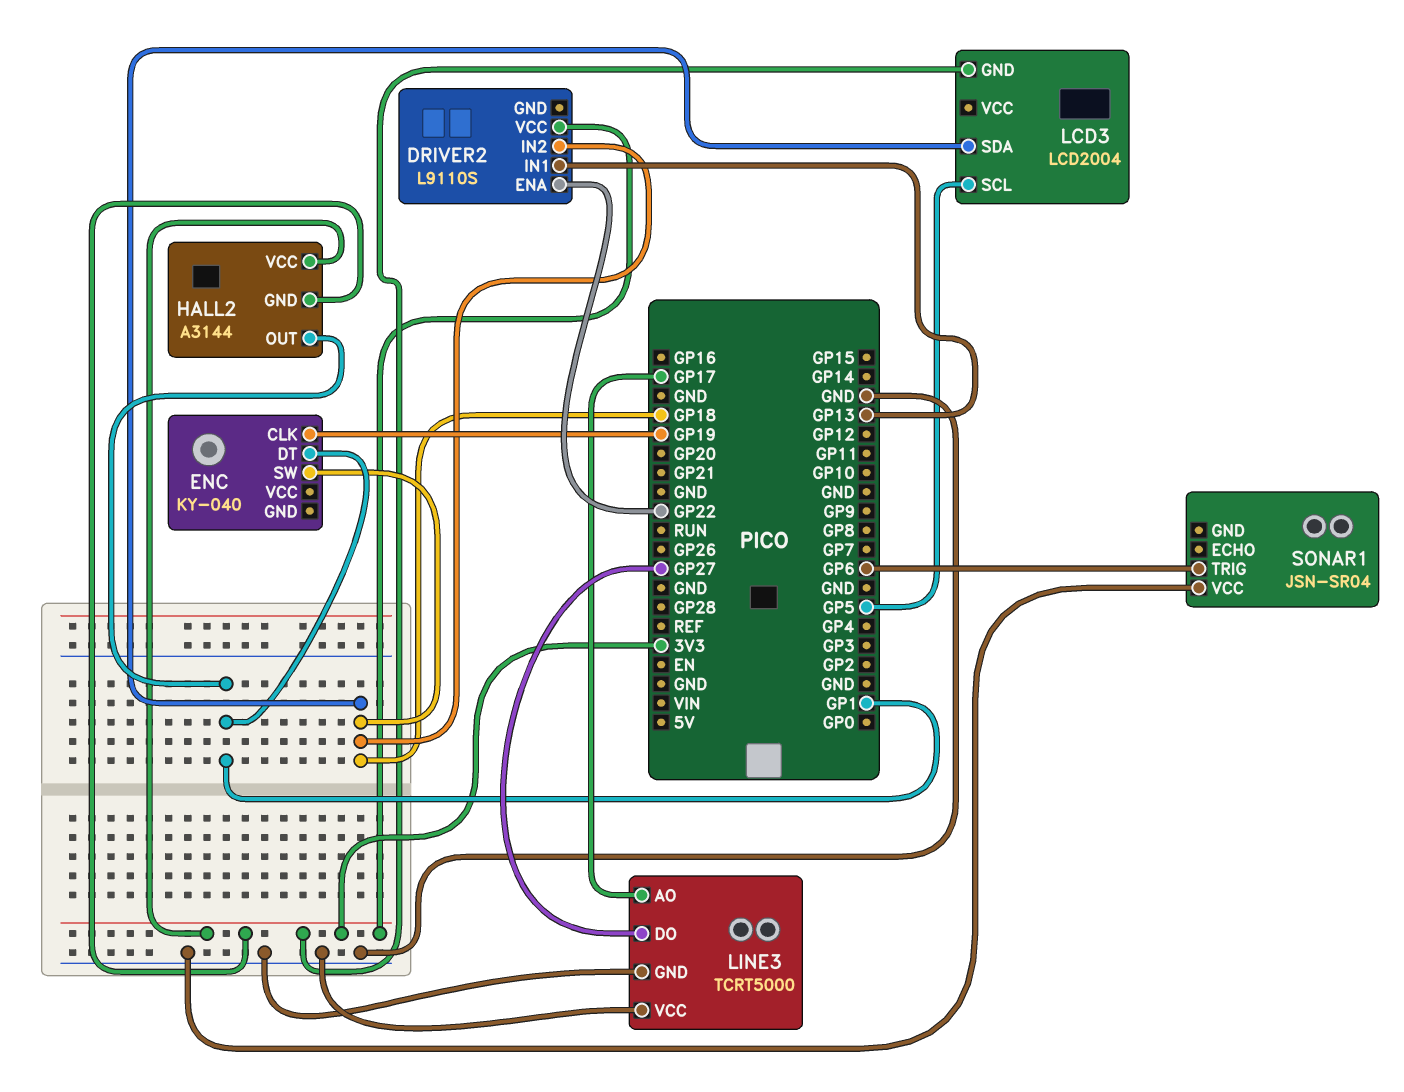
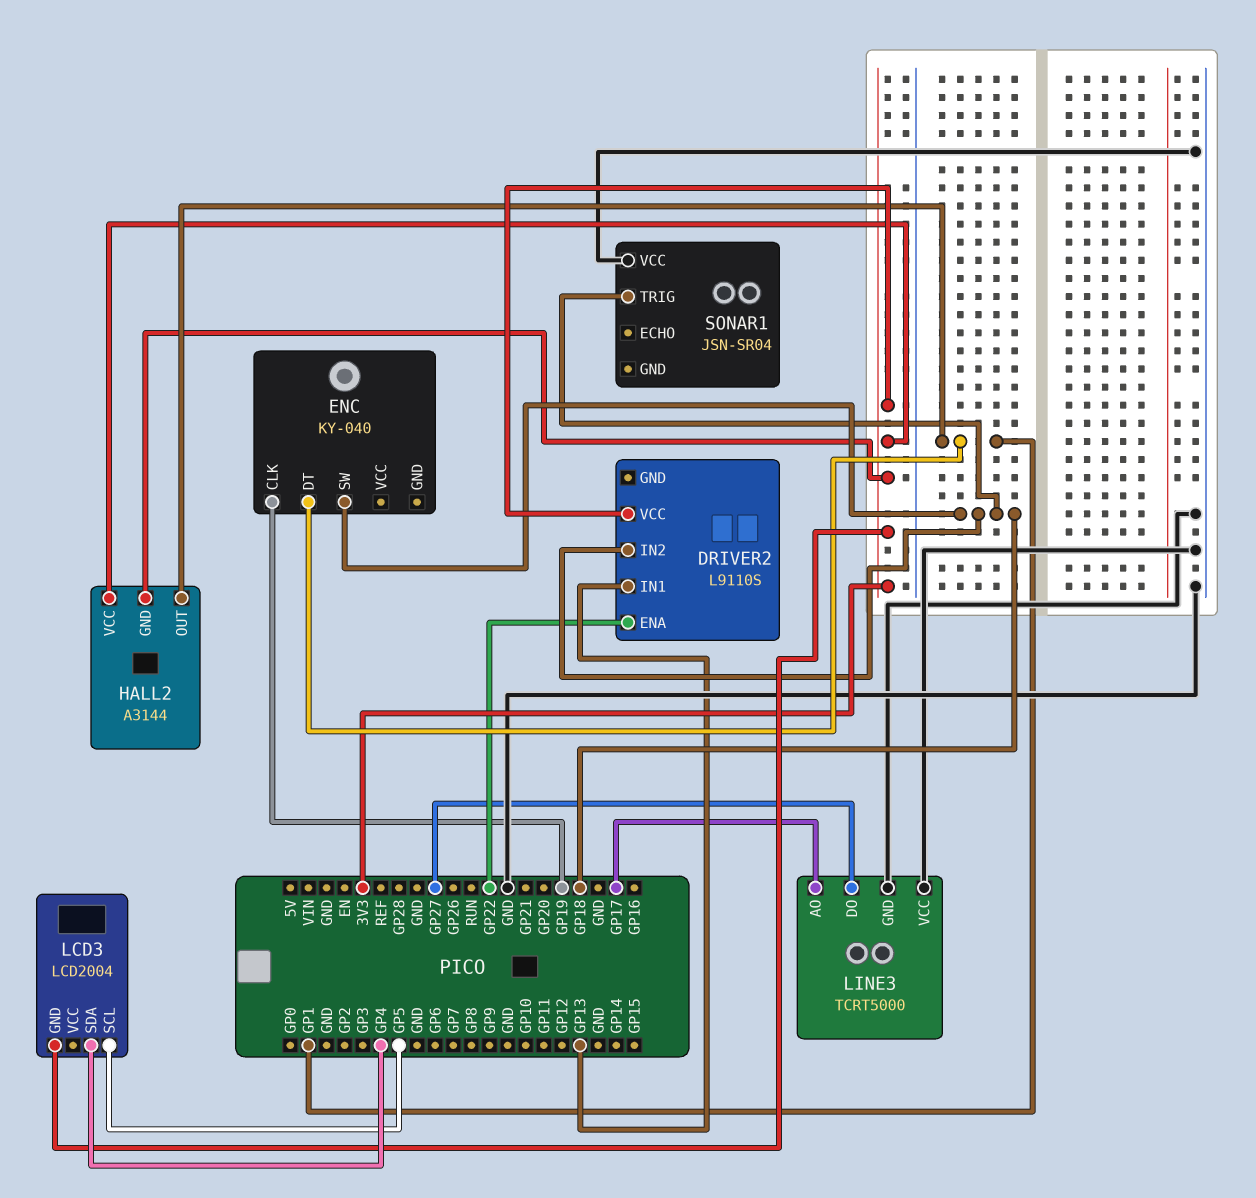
LCD3 pin SDA: GP18 -> GP4
SONAR1 pin TRIG: GP6 -> GP18

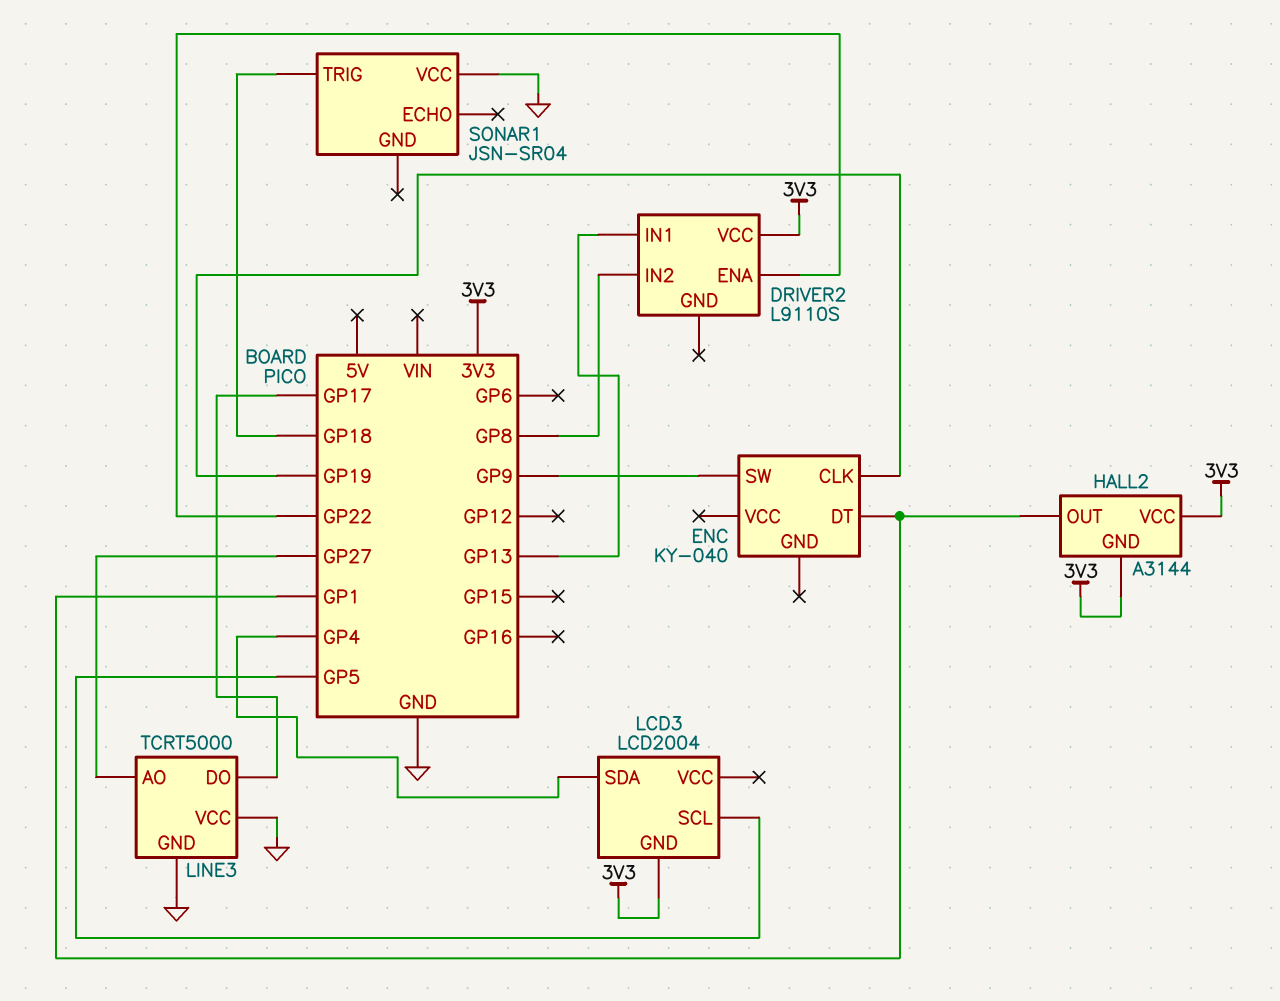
DRIVER2 pin IN2: GP18 -> GP8
ENC pin SW: GP18 -> GP9
LINE3 pin AO: GP17 -> GP27
LINE3 pin DO: GP27 -> GP17

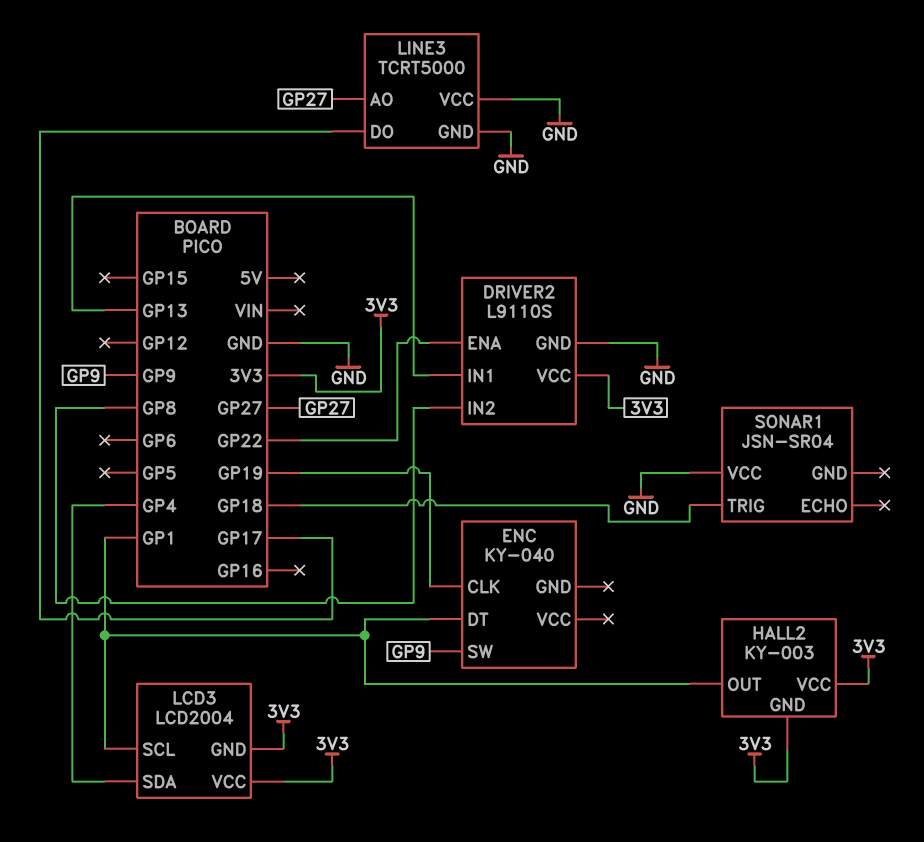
DRIVER2 pin GND: none -> GND
HALL2: A3144 -> KY-003
LCD3 pin SCL: GP5 -> GP1
LCD3 pin VCC: none -> 3V3

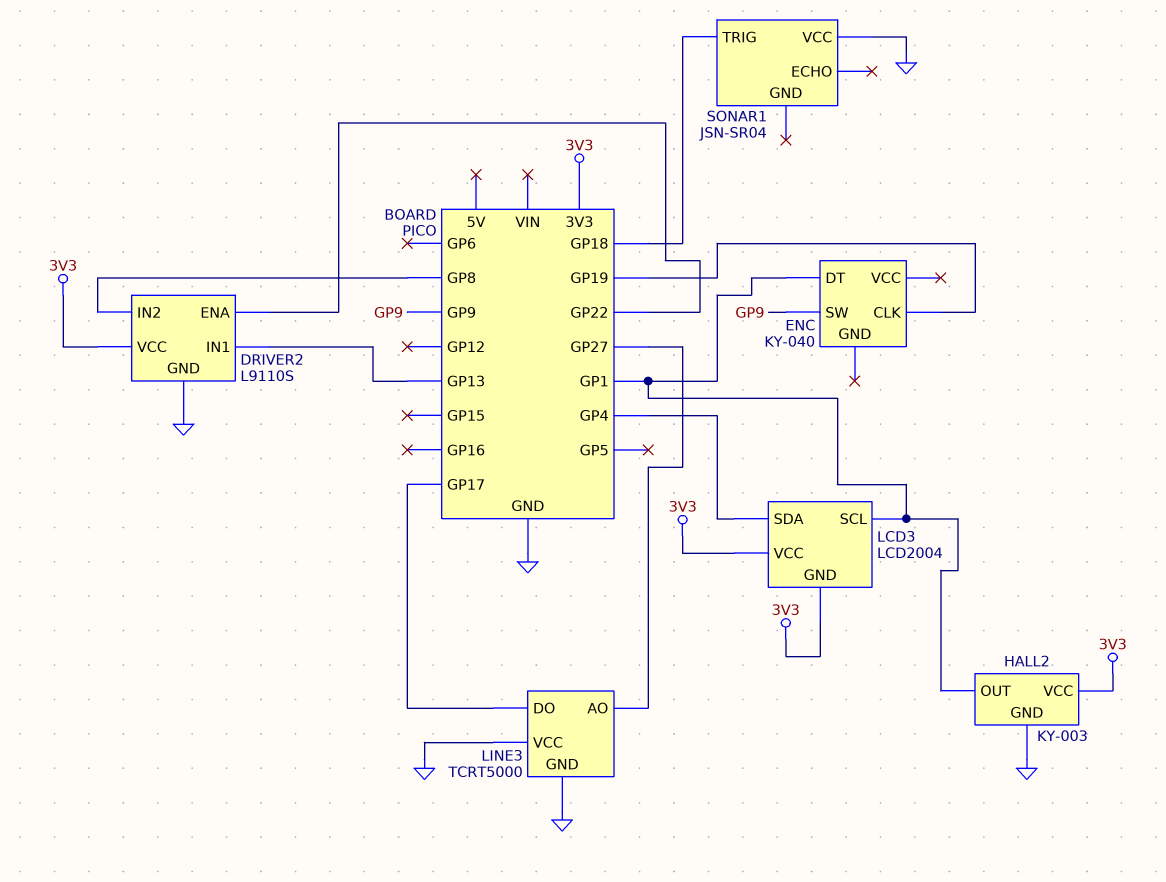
HALL2 pin GND: 3V3 -> GND

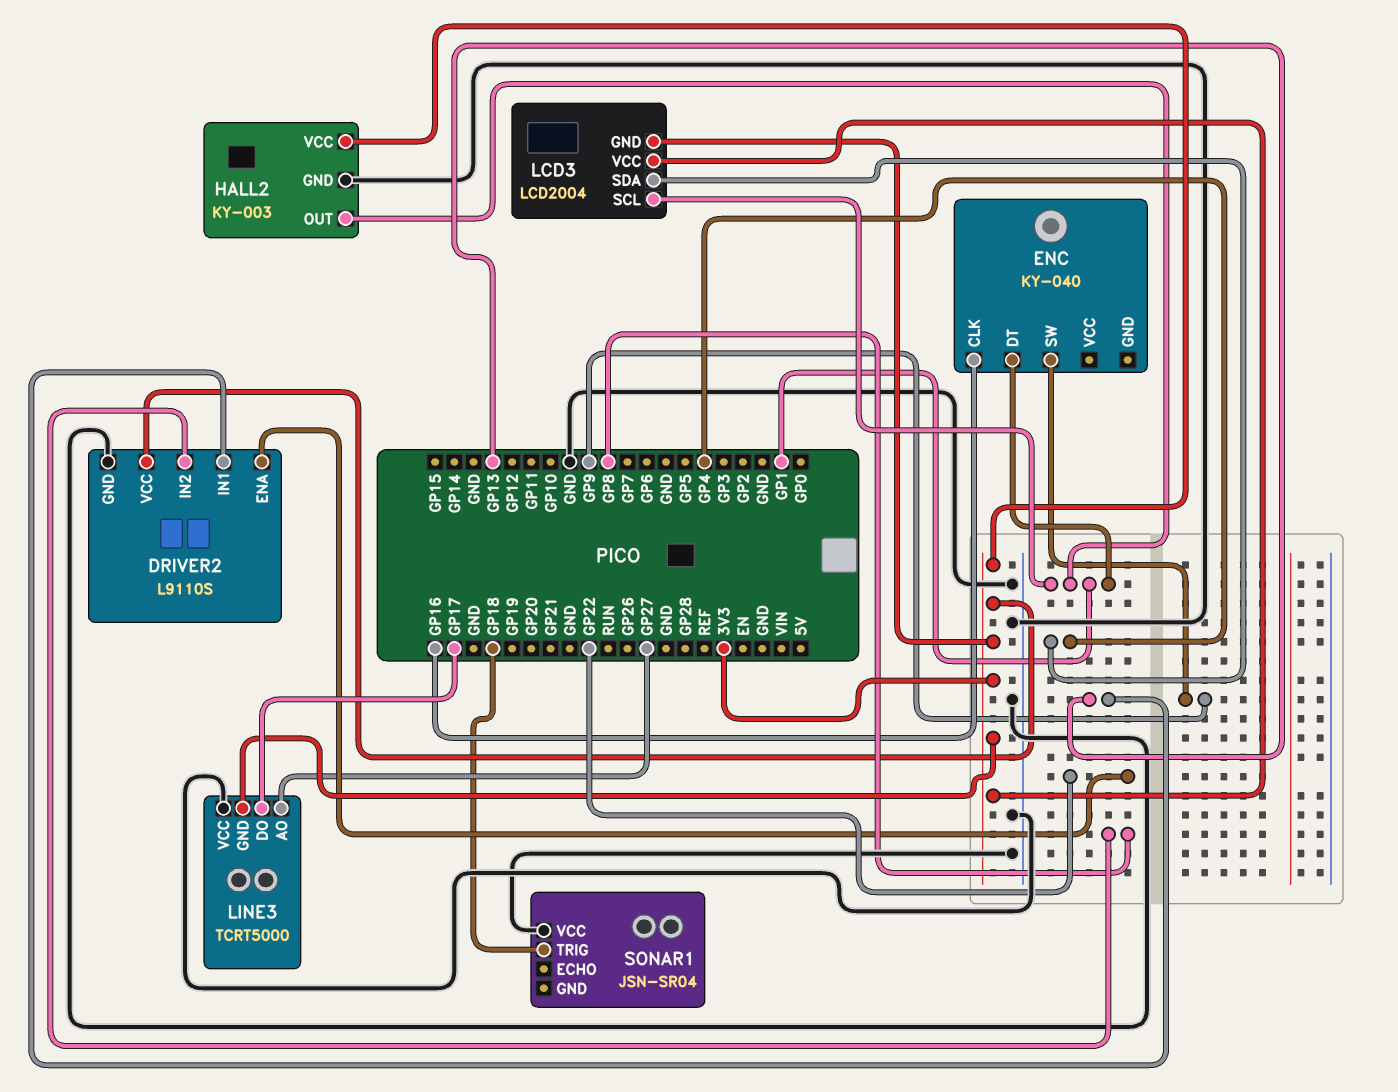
ENC pin CLK: GP19 -> GP16
LINE3 pin GND: GND -> 3V3

